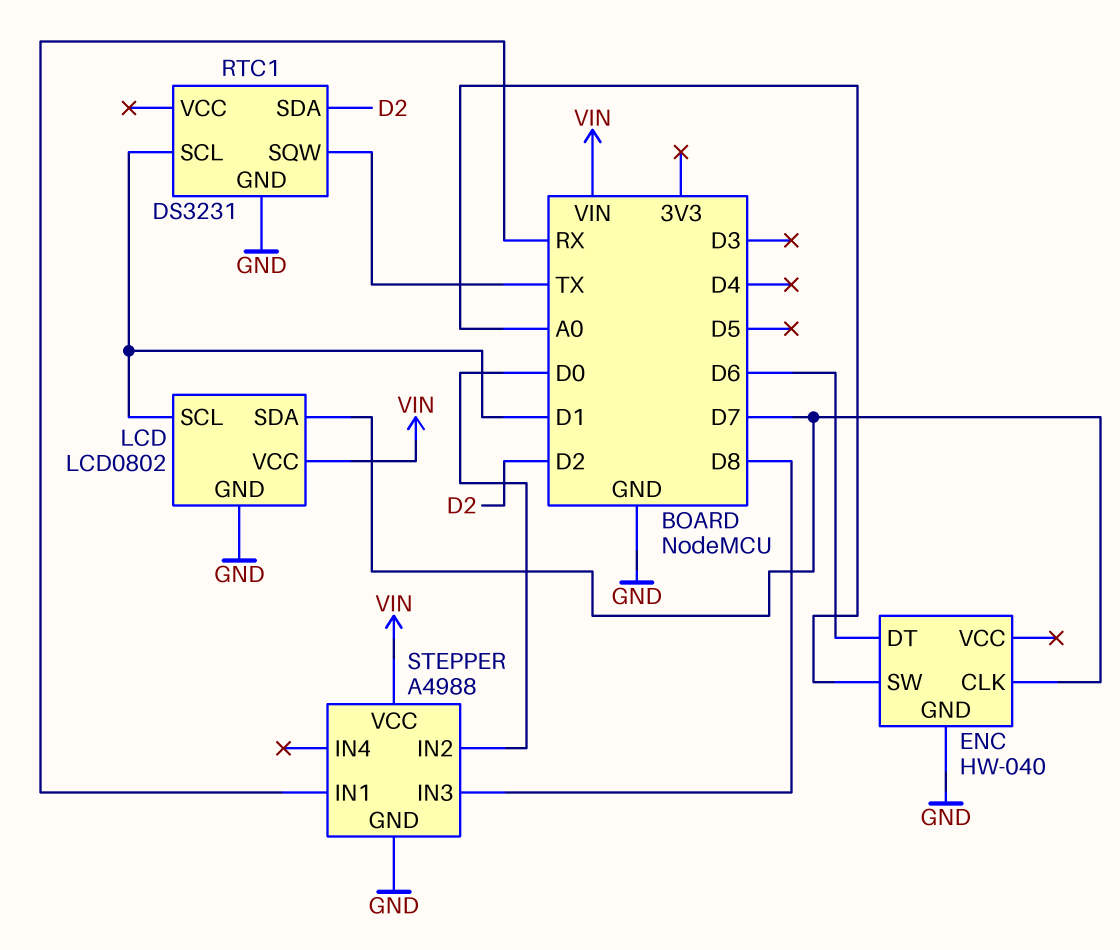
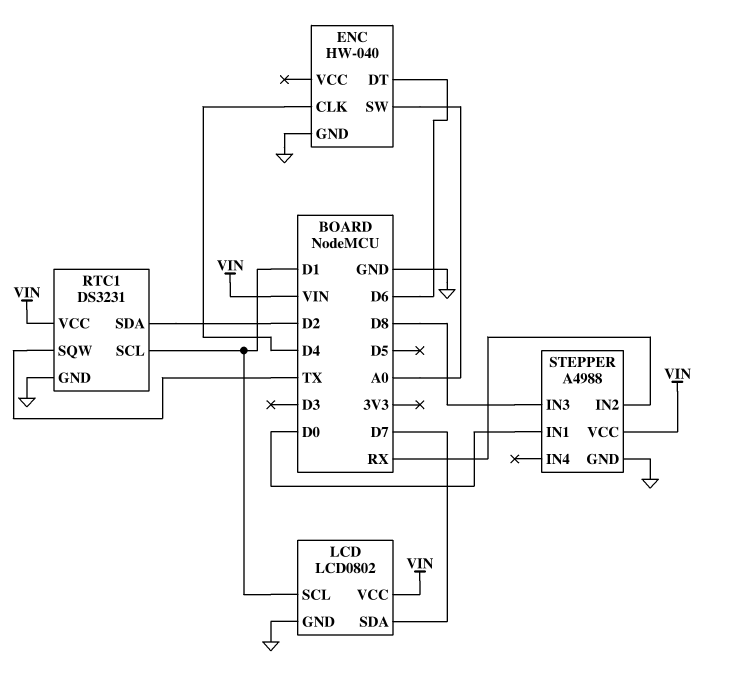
ENC pin CLK: D7 -> D4
RTC1 pin VCC: none -> VIN
STEPPER pin IN1: RX -> D0
STEPPER pin IN2: D0 -> RX

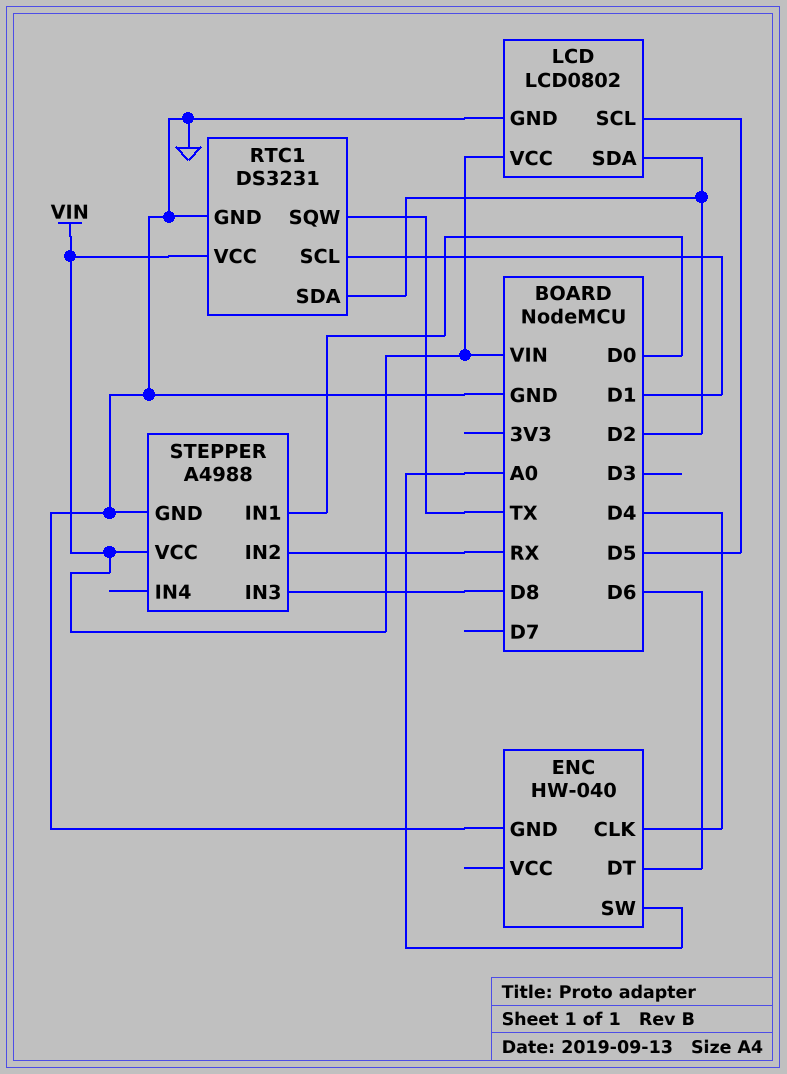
LCD pin SCL: D1 -> D5
LCD pin SDA: D7 -> D2

